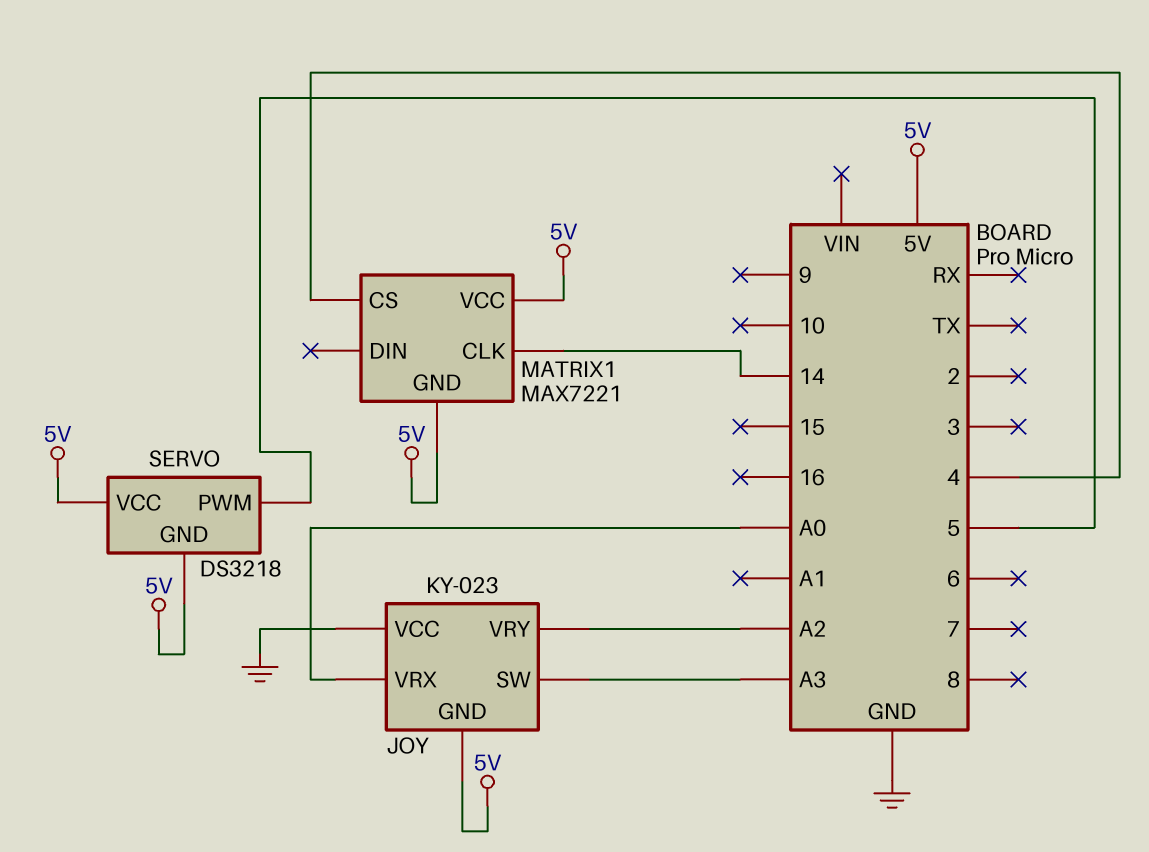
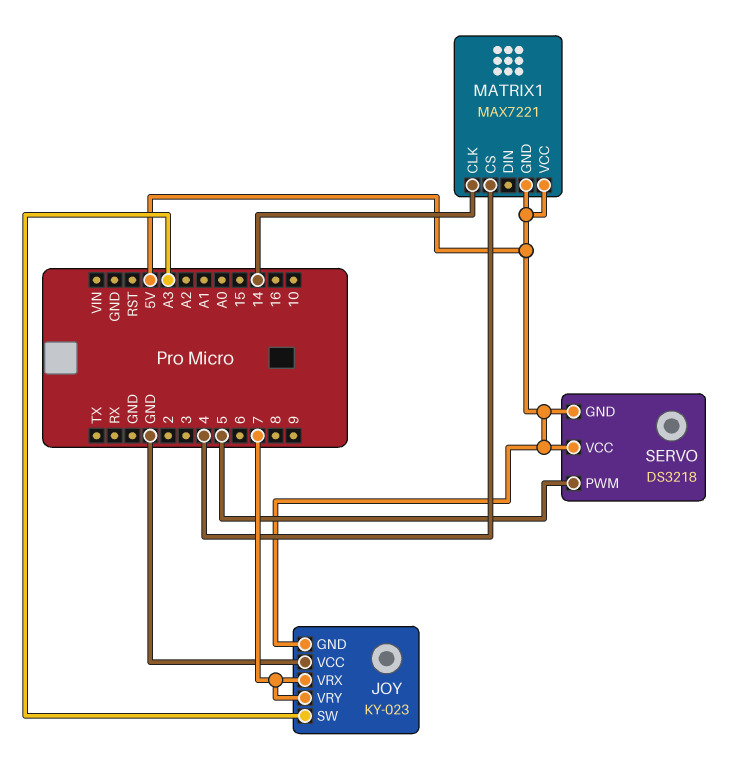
JOY pin VRX: A0 -> 7
JOY pin VRY: A2 -> 7

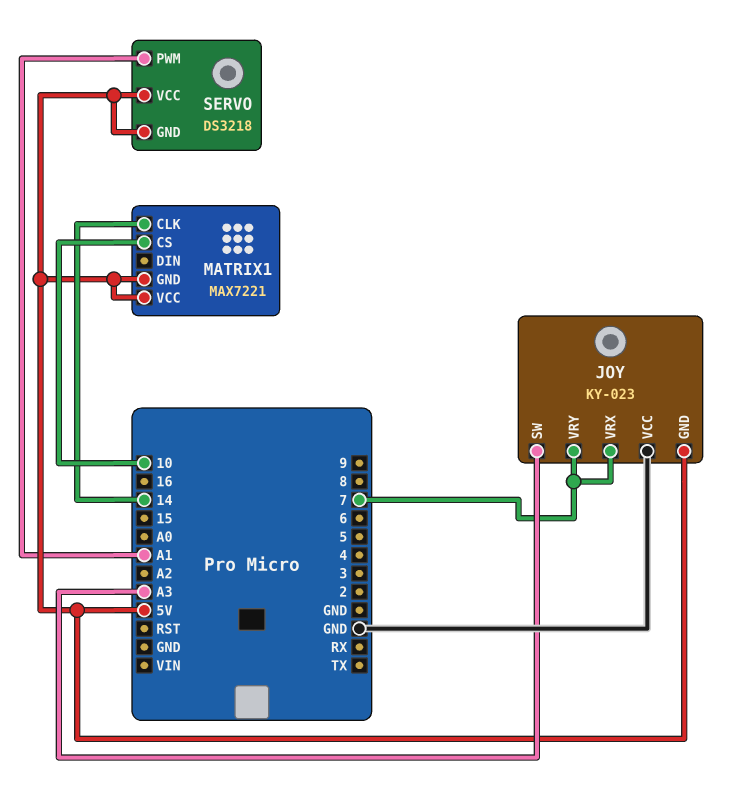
MATRIX1 pin CS: 4 -> 10
SERVO pin PWM: 5 -> A1

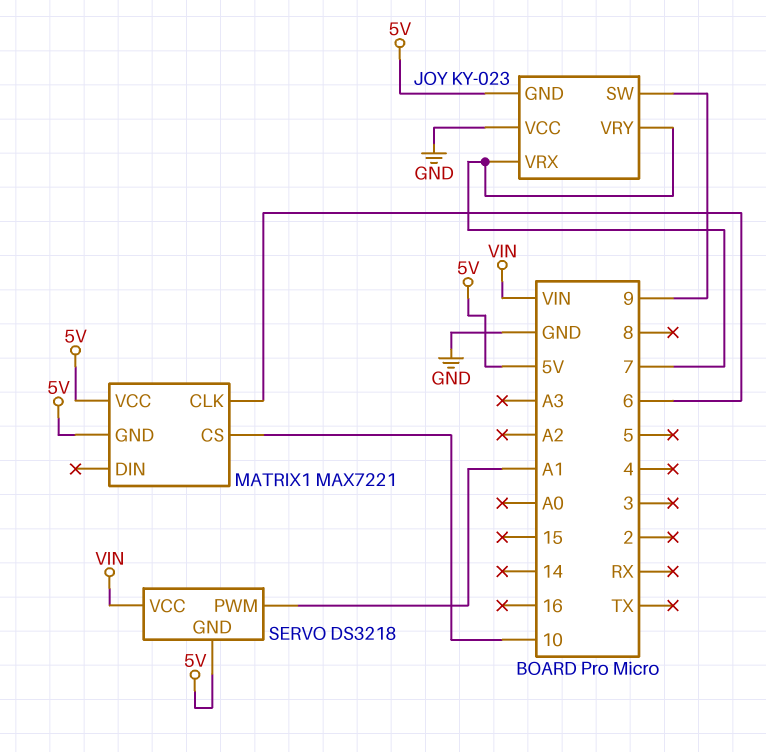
JOY pin SW: A3 -> 9
MATRIX1 pin CLK: 14 -> 6
SERVO pin VCC: 5V -> VIN

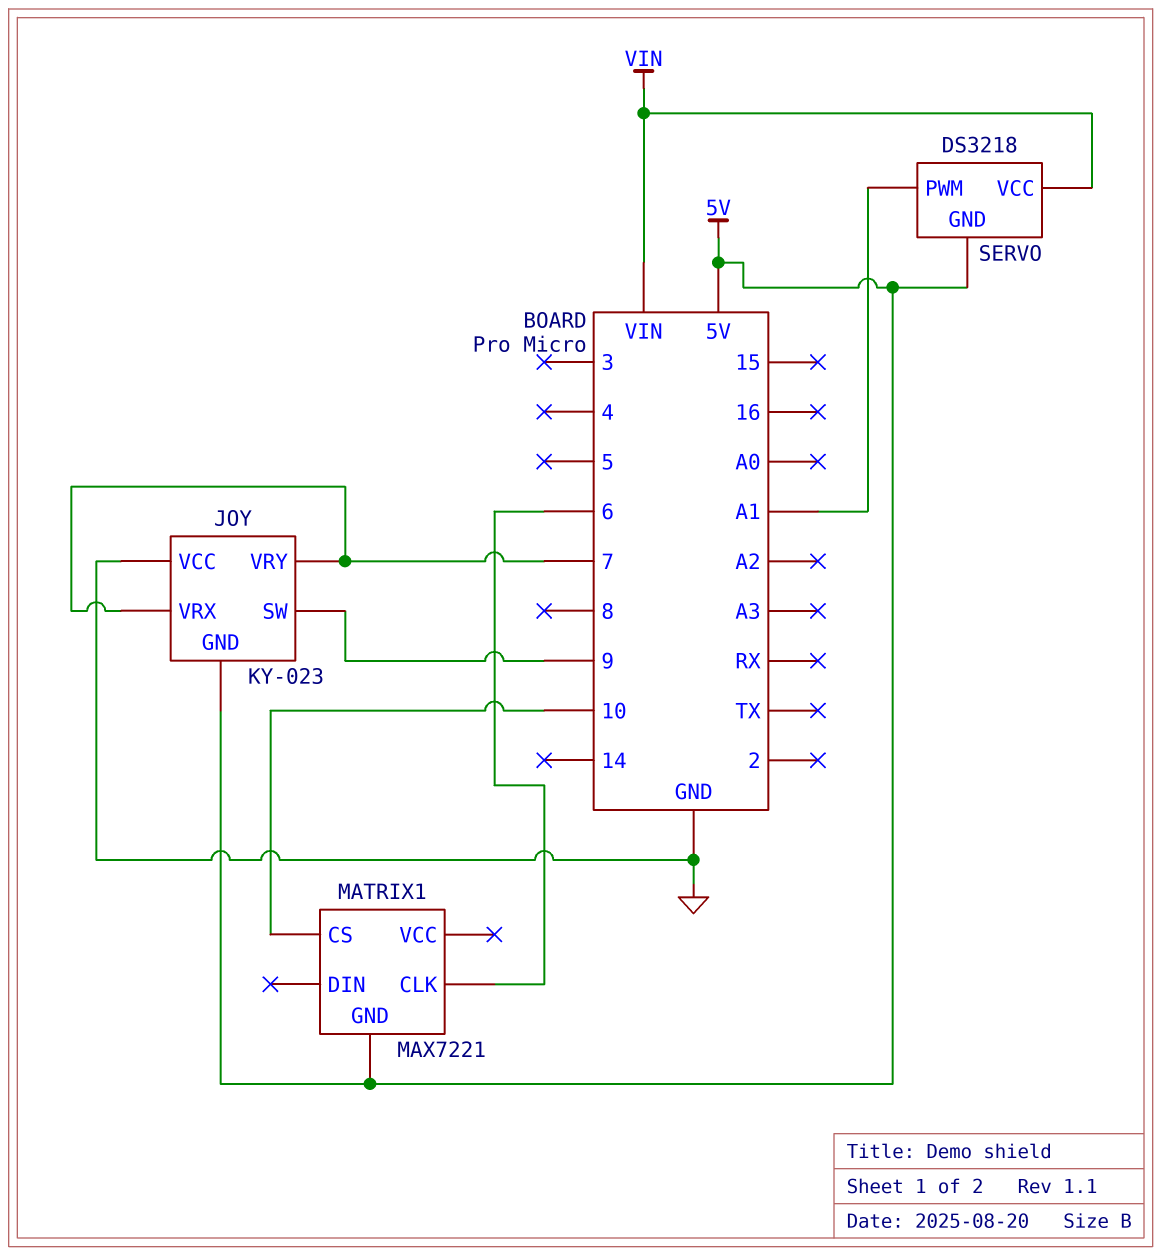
MATRIX1 pin VCC: 5V -> none

